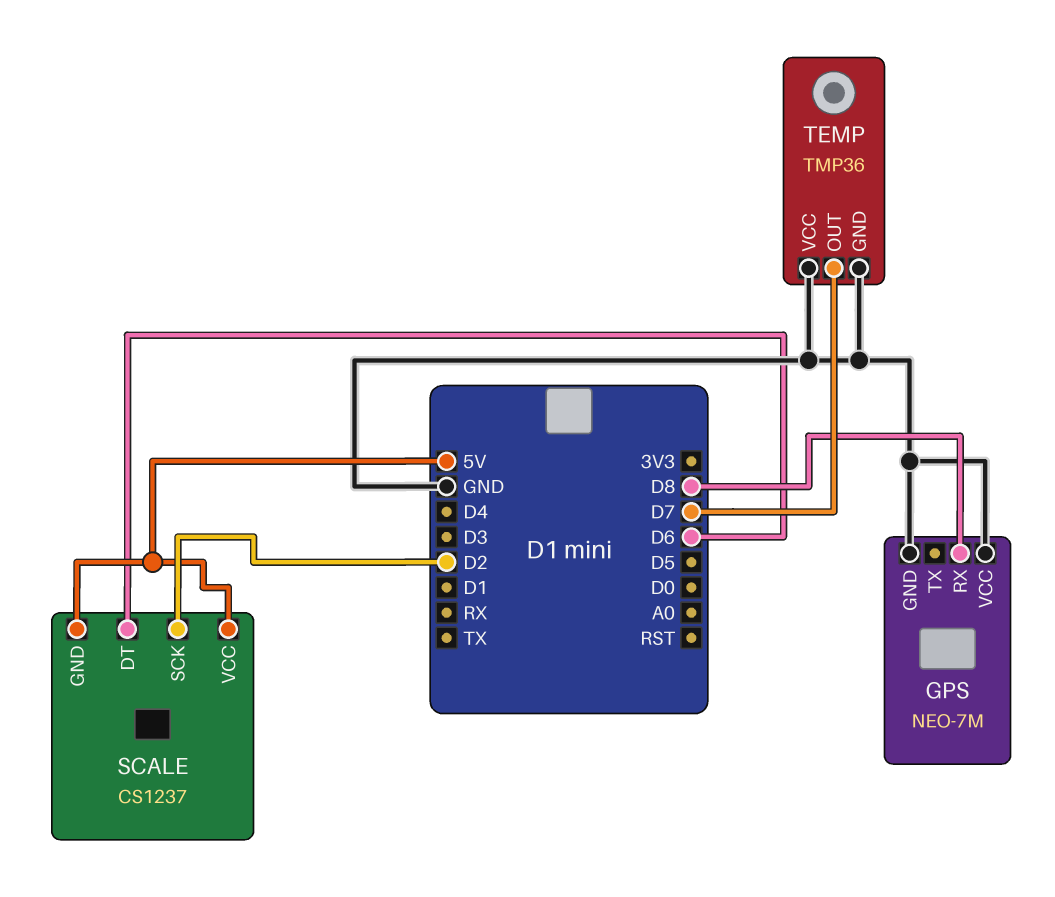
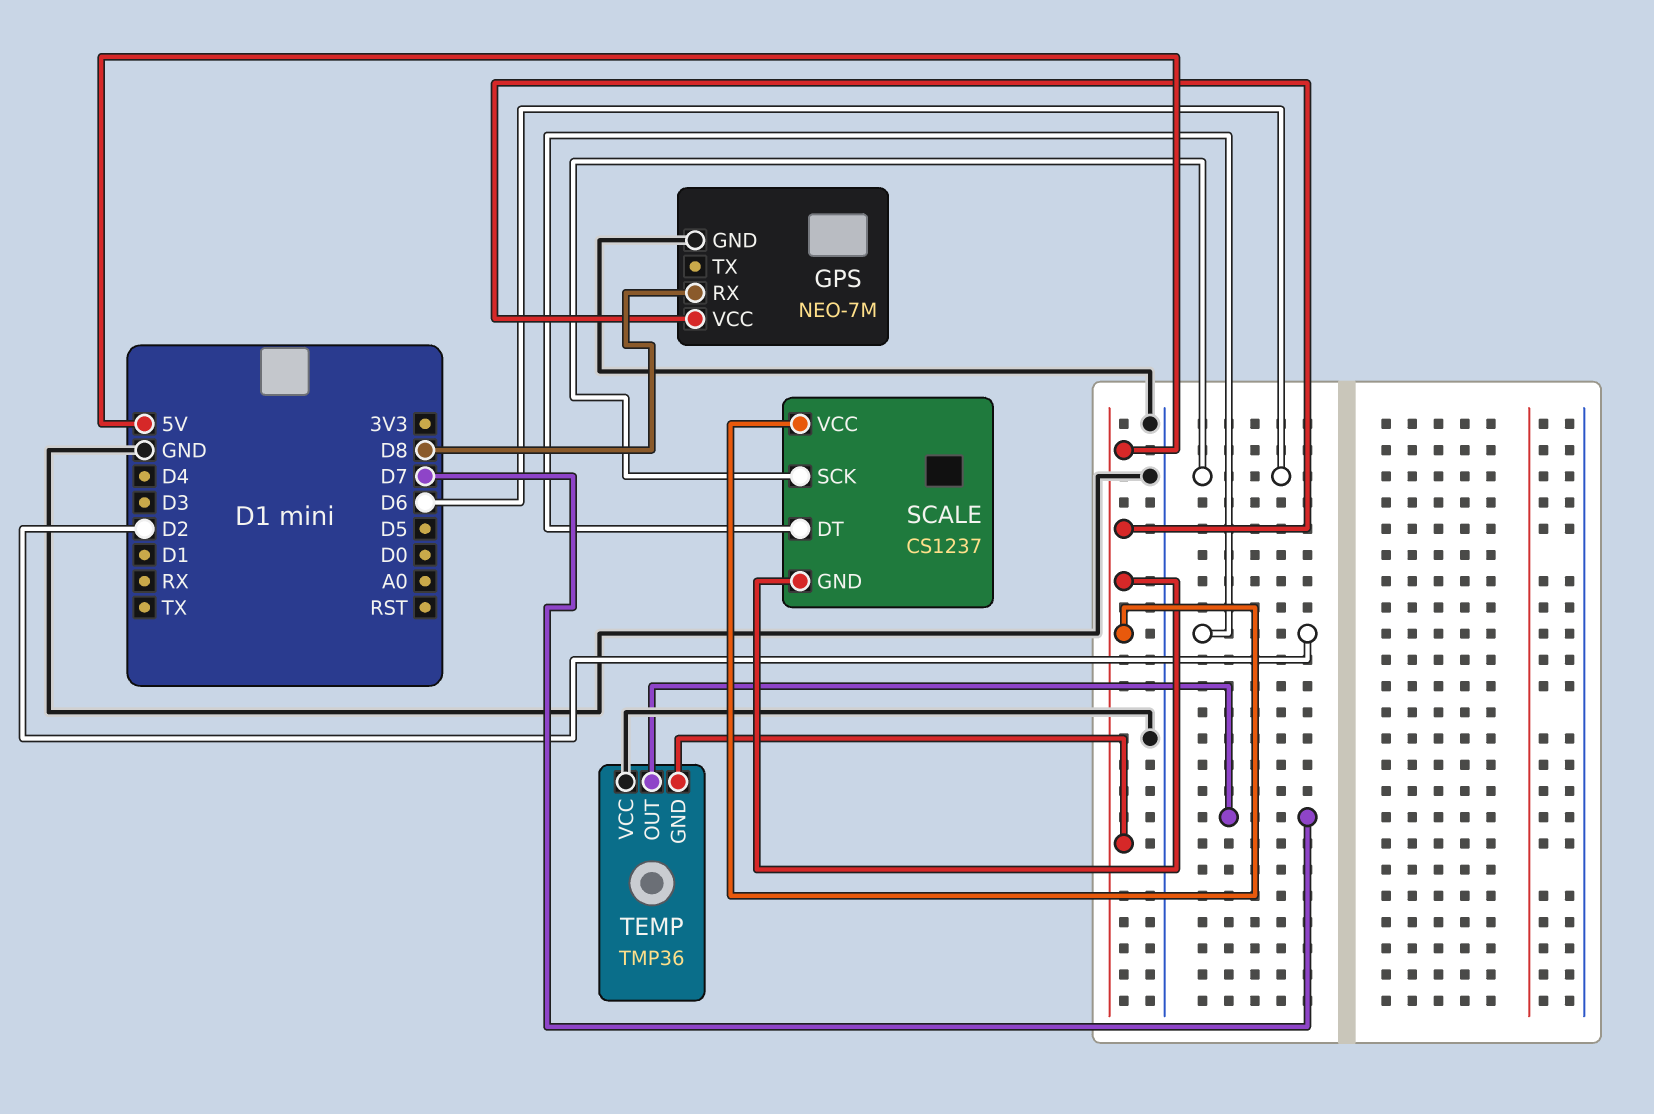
GPS pin VCC: GND -> 5V
SCALE pin DT: D6 -> D2
SCALE pin SCK: D2 -> D6
TEMP pin GND: GND -> 5V

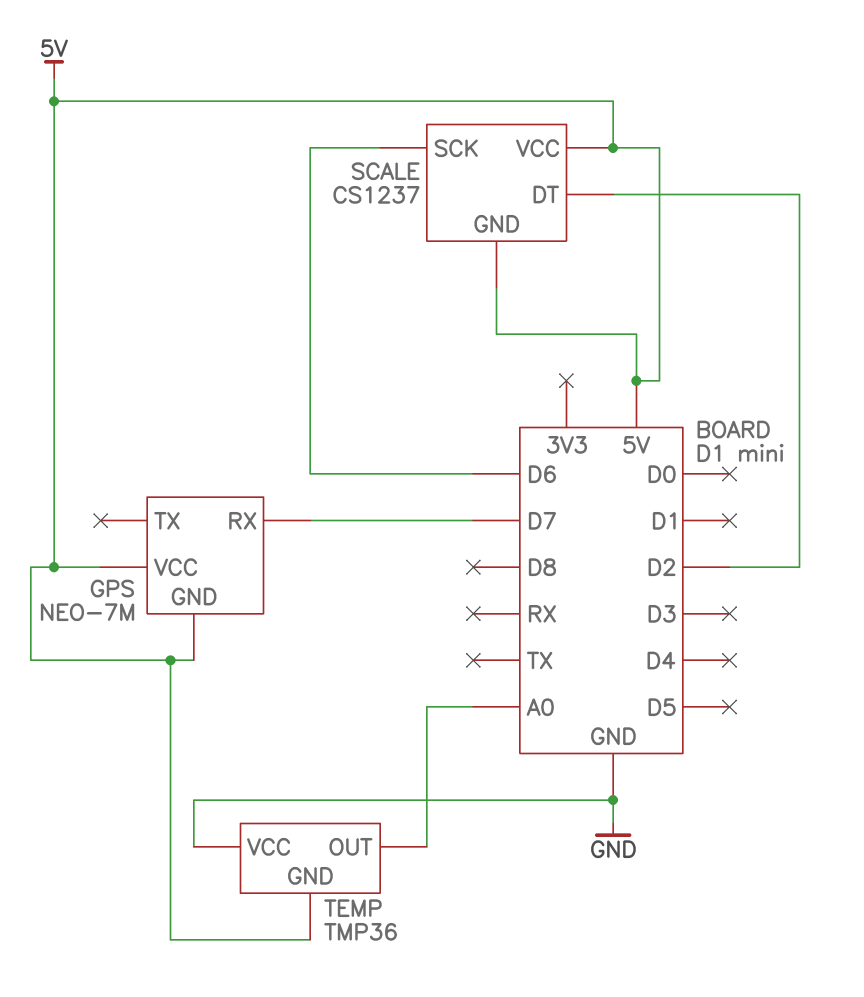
GPS pin GND: GND -> 5V
GPS pin RX: D8 -> D7
TEMP pin OUT: D7 -> A0

